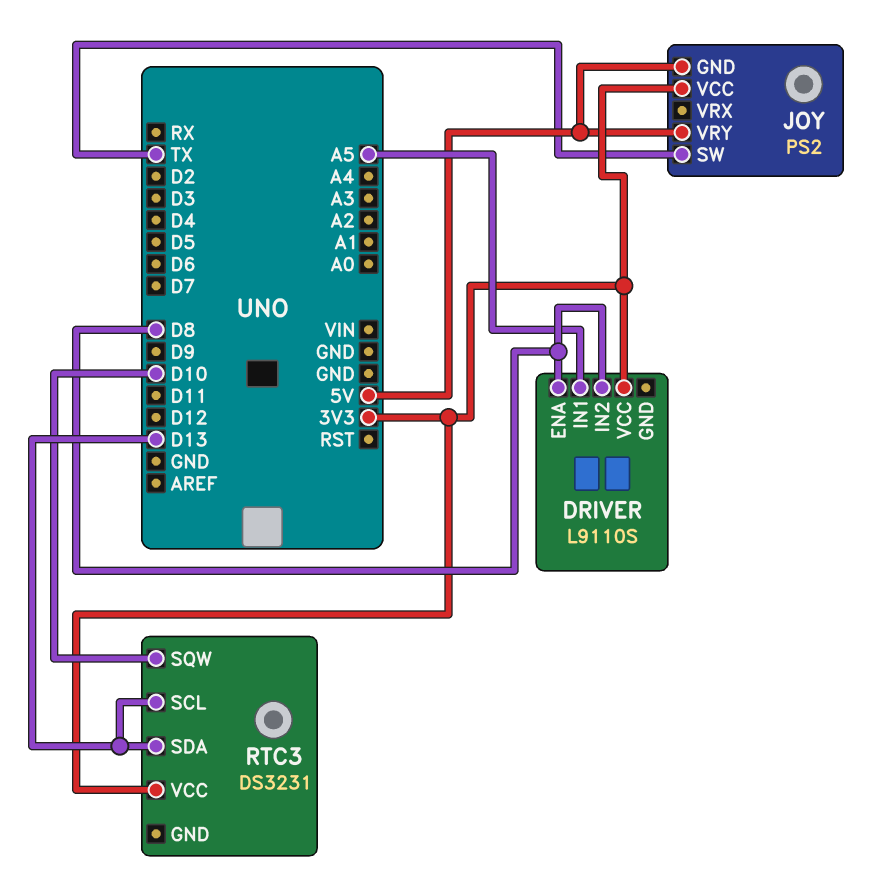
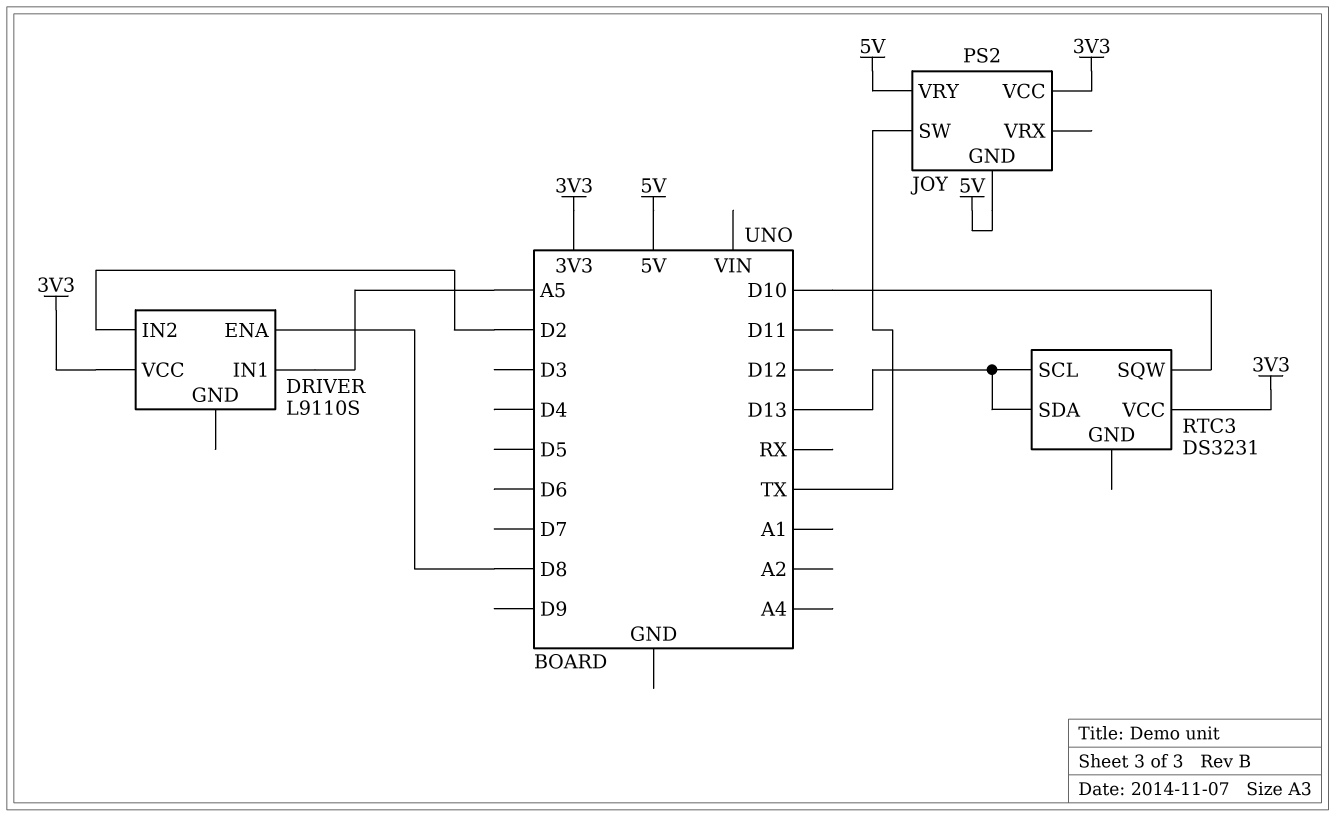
DRIVER pin IN2: D8 -> D2

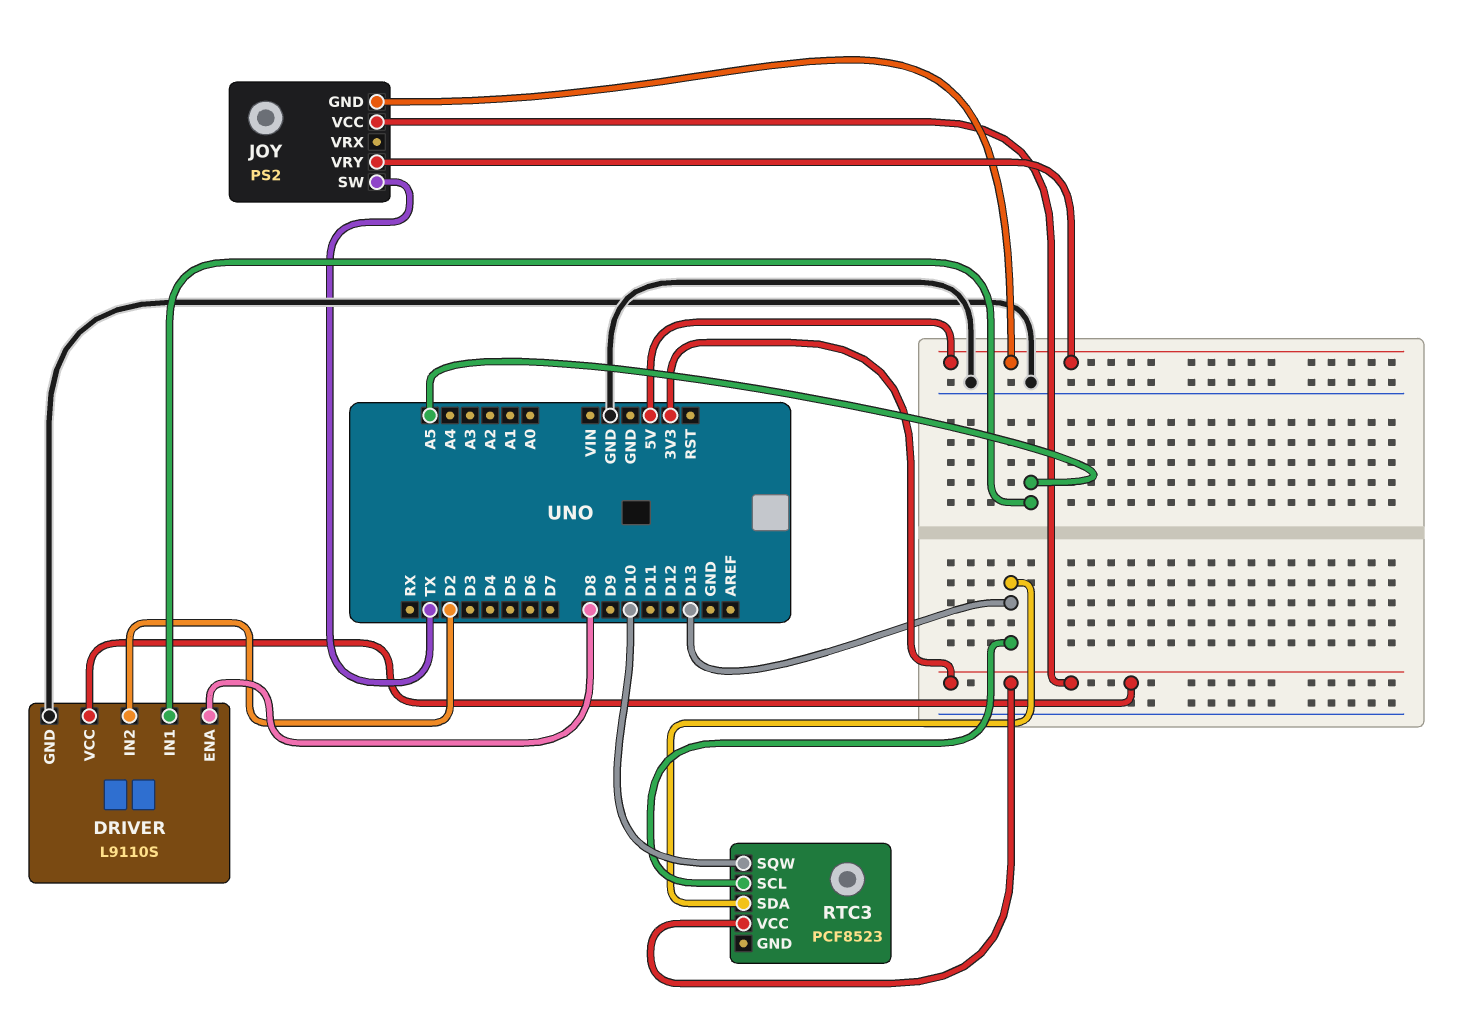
DRIVER pin GND: none -> GND
RTC3: DS3231 -> PCF8523

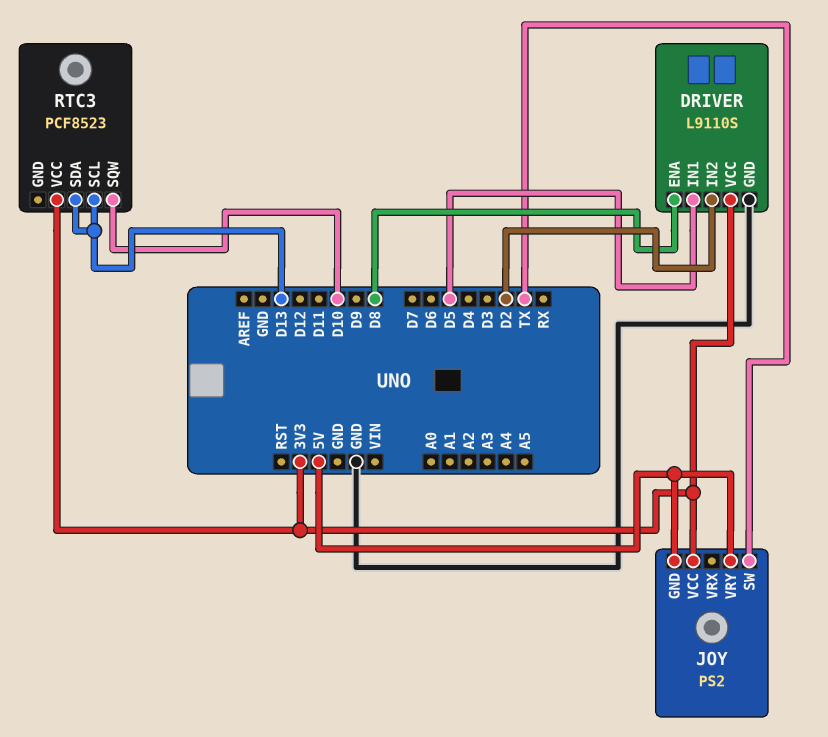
DRIVER pin IN1: A5 -> D5

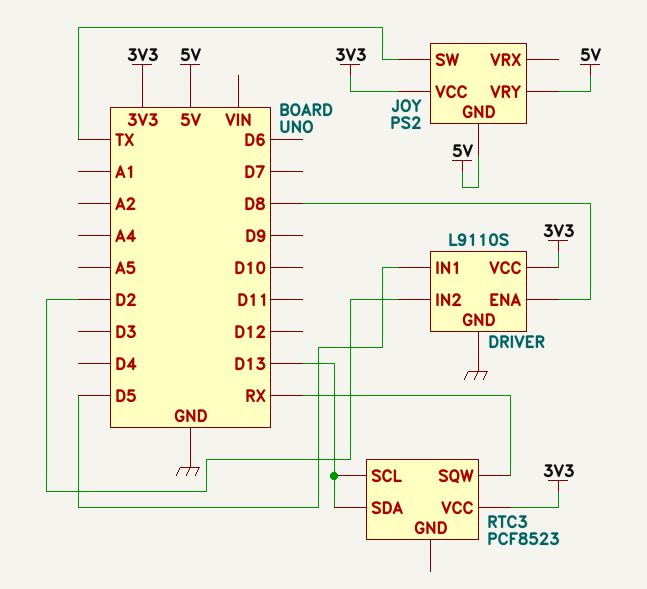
RTC3 pin SQW: D10 -> RX

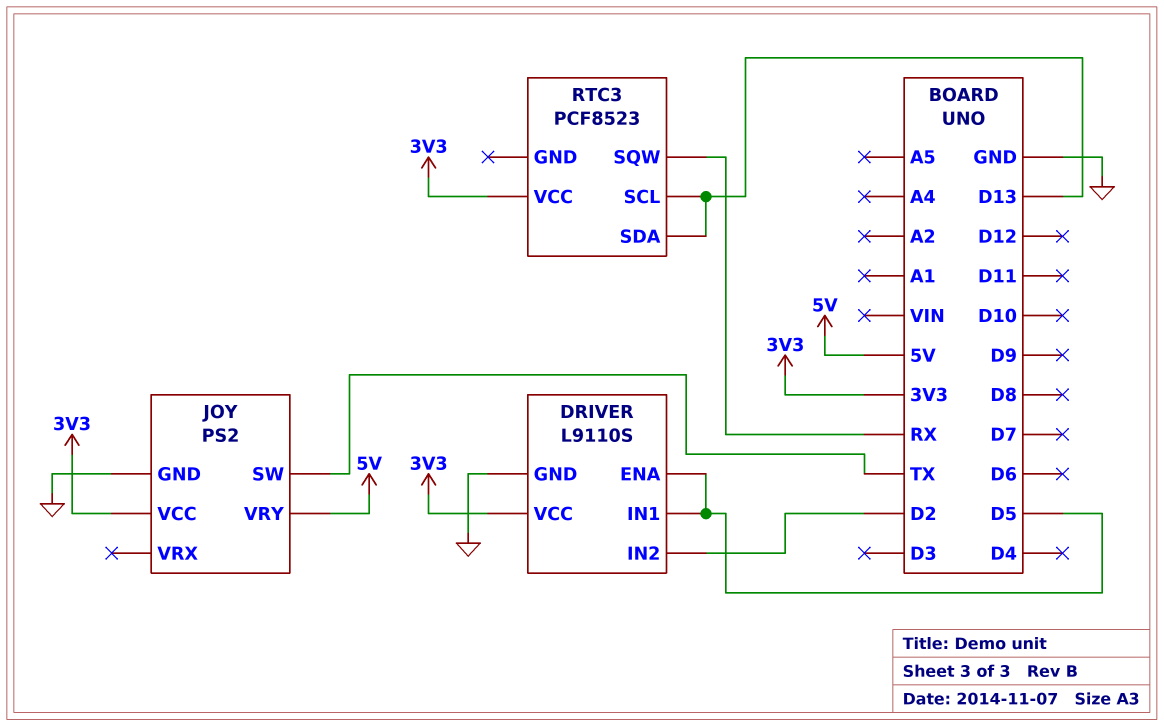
DRIVER pin ENA: D8 -> D5
JOY pin GND: 5V -> GND

